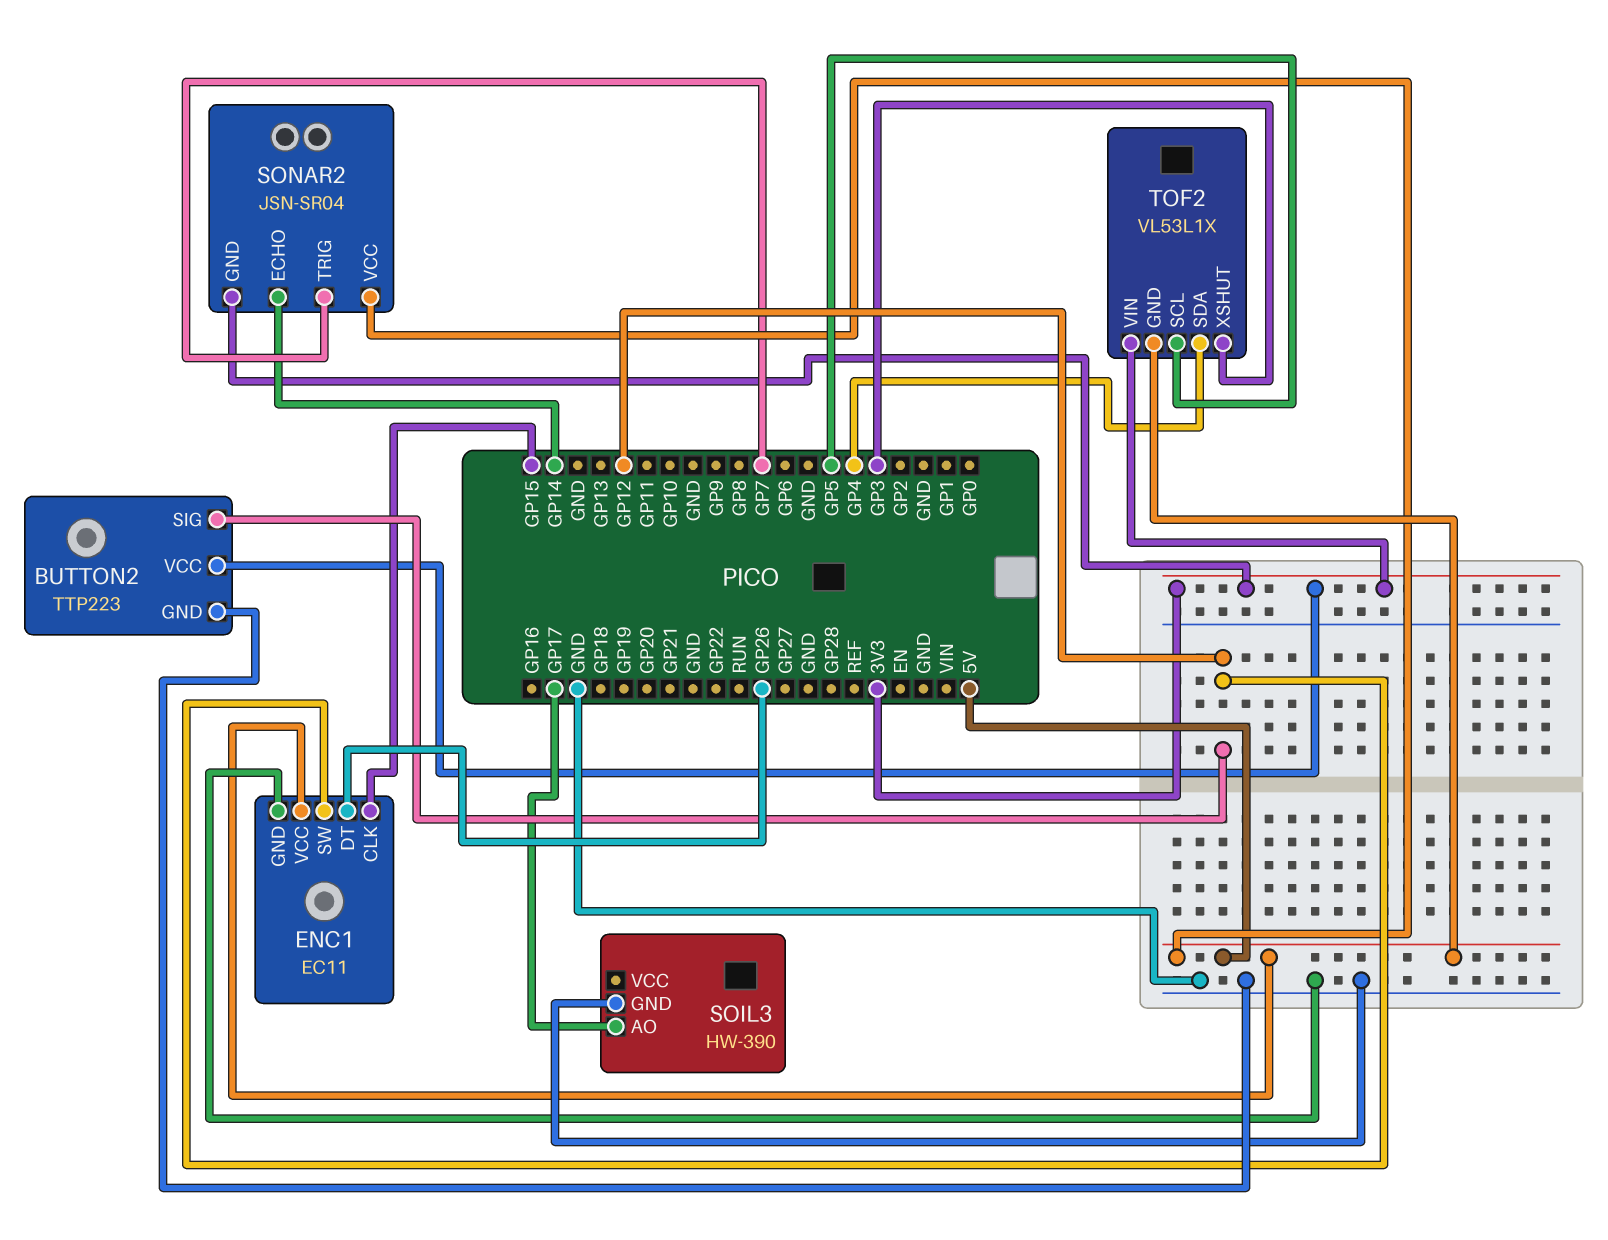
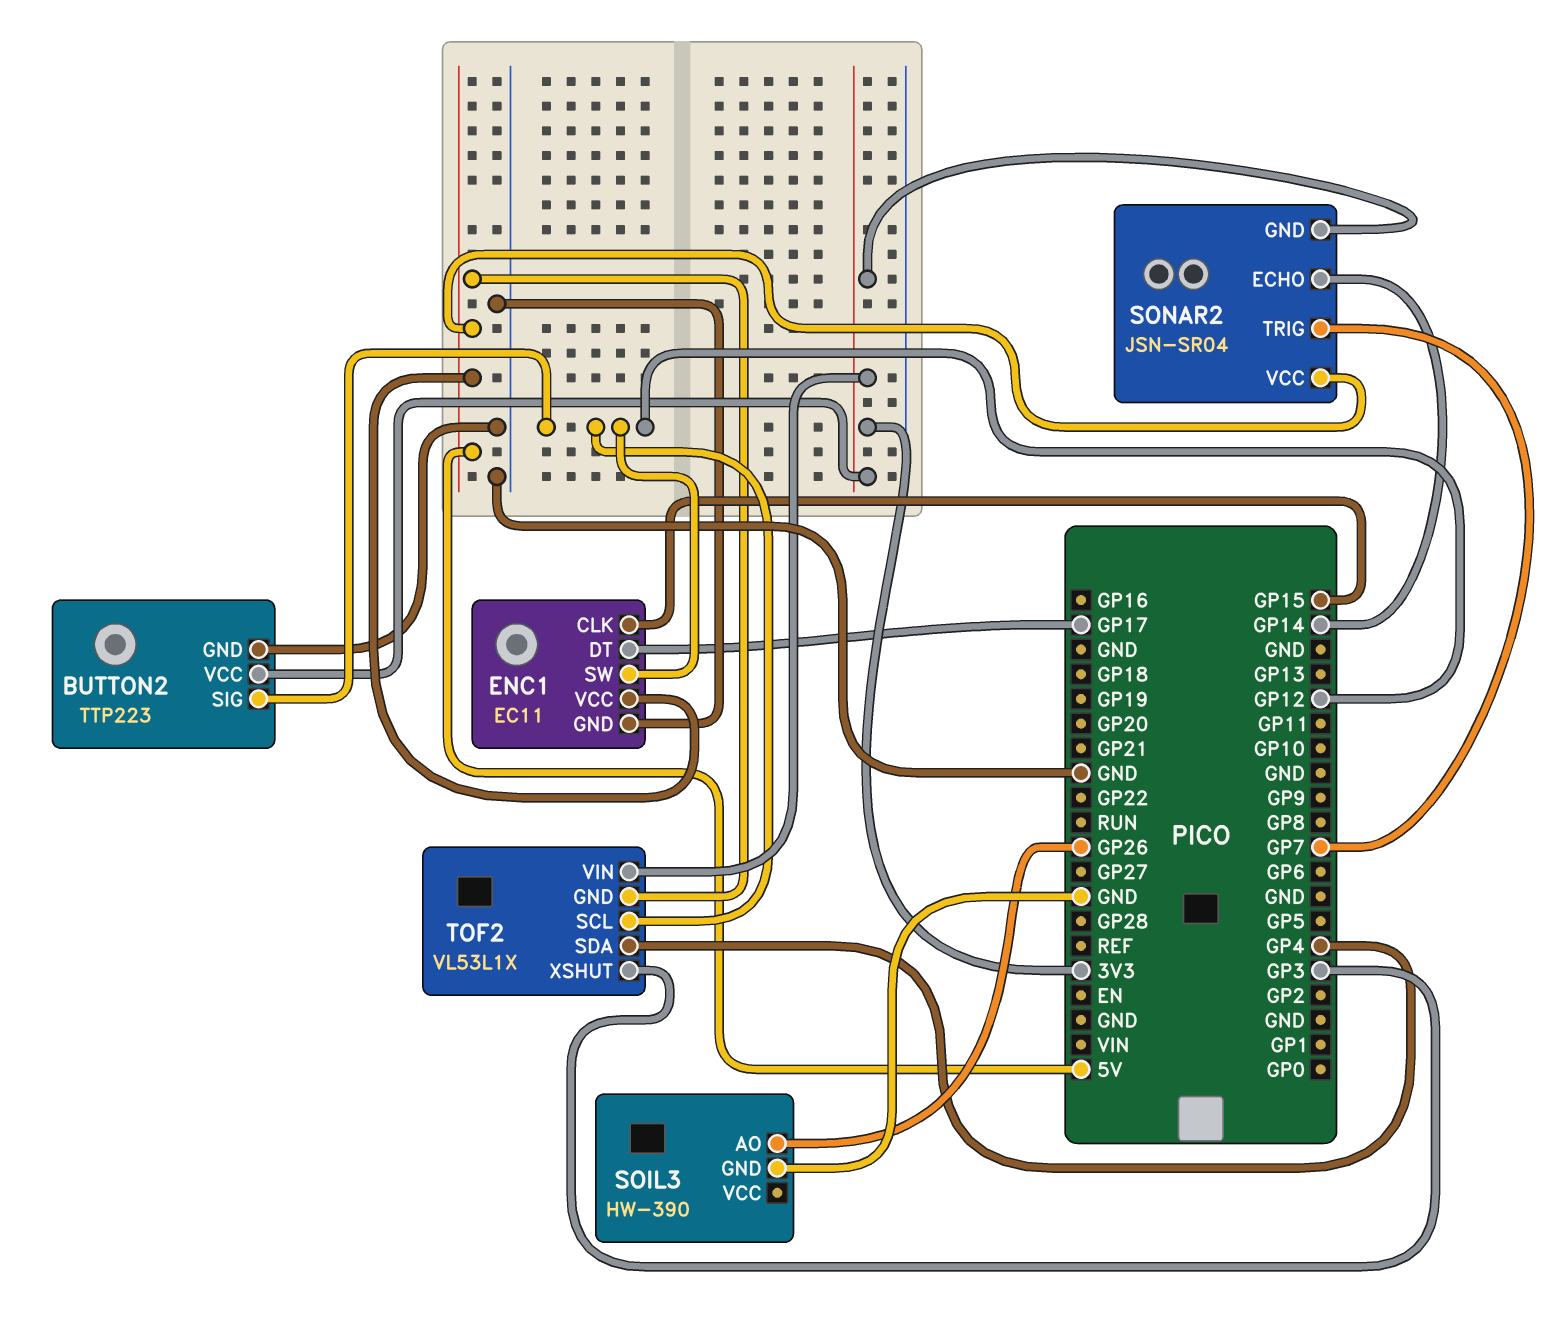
ENC1 pin DT: GP26 -> GP17
SOIL3 pin AO: GP17 -> GP26
TOF2 pin SCL: GP5 -> GP12

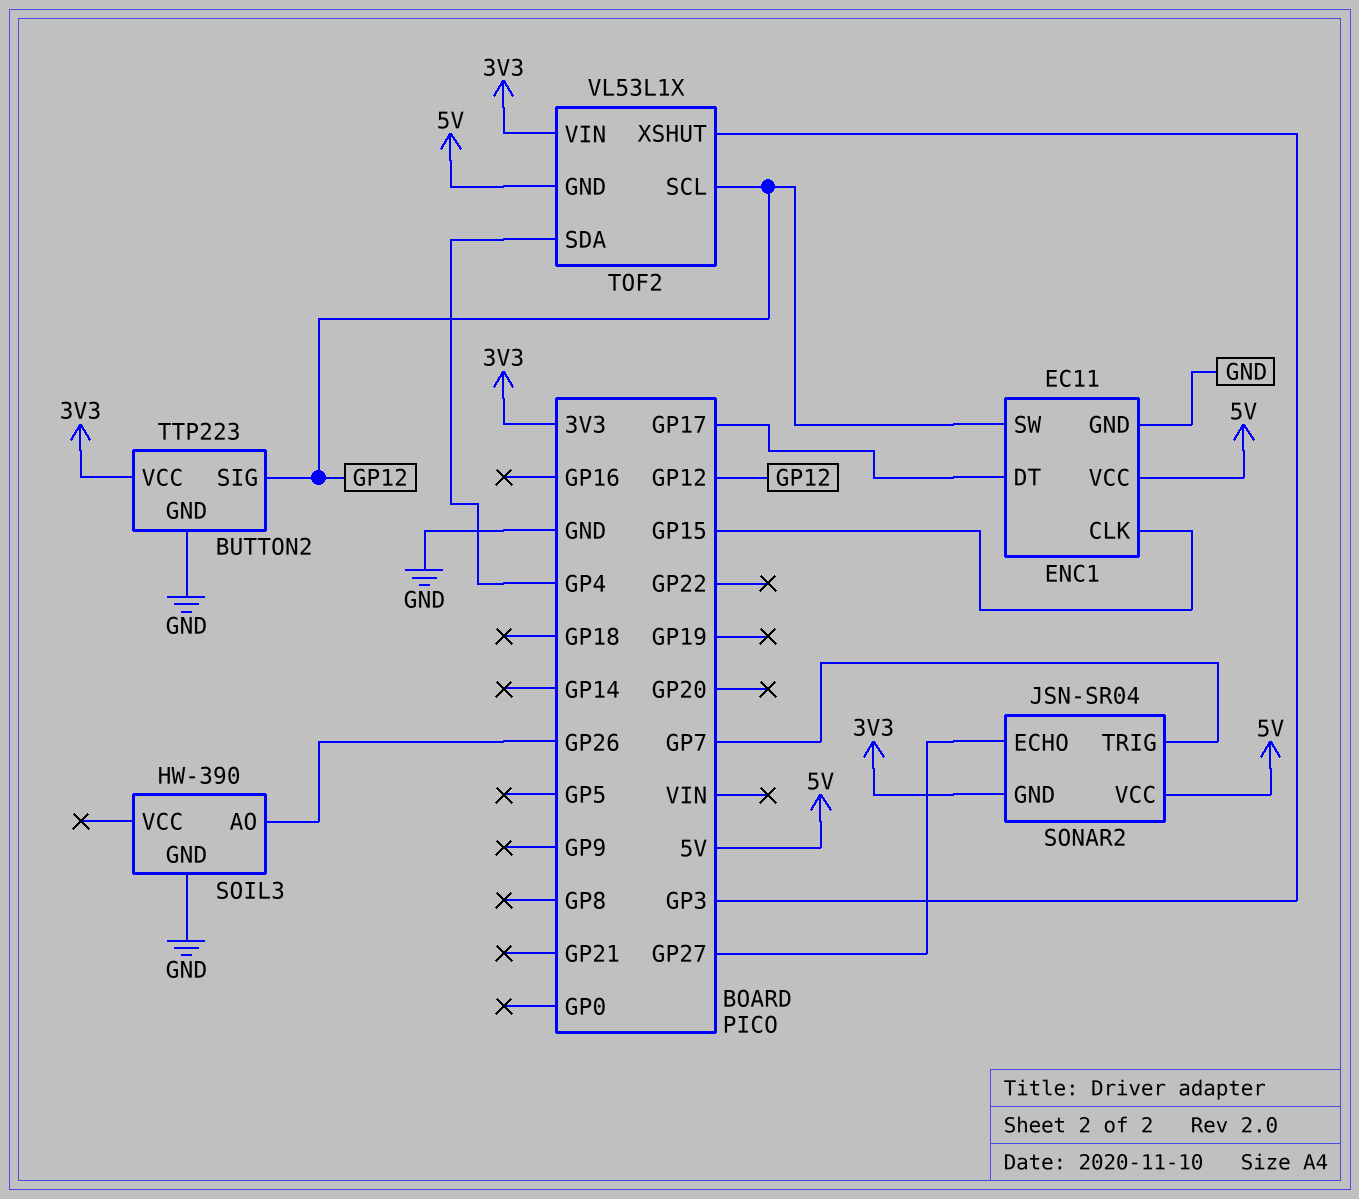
SONAR2 pin ECHO: GP14 -> GP27

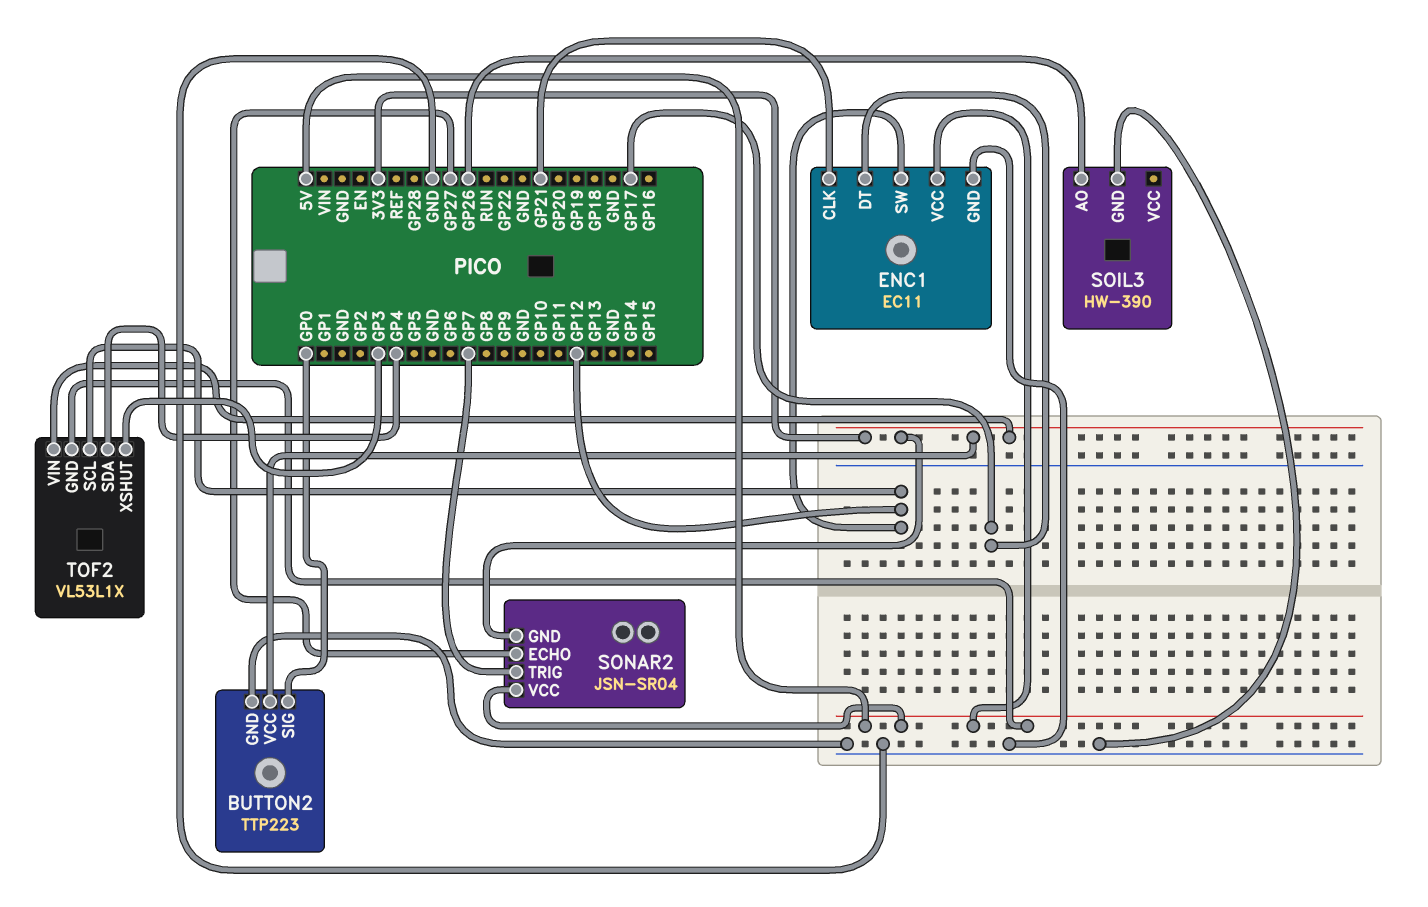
BUTTON2 pin SIG: GP12 -> GP0
ENC1 pin CLK: GP15 -> GP21

